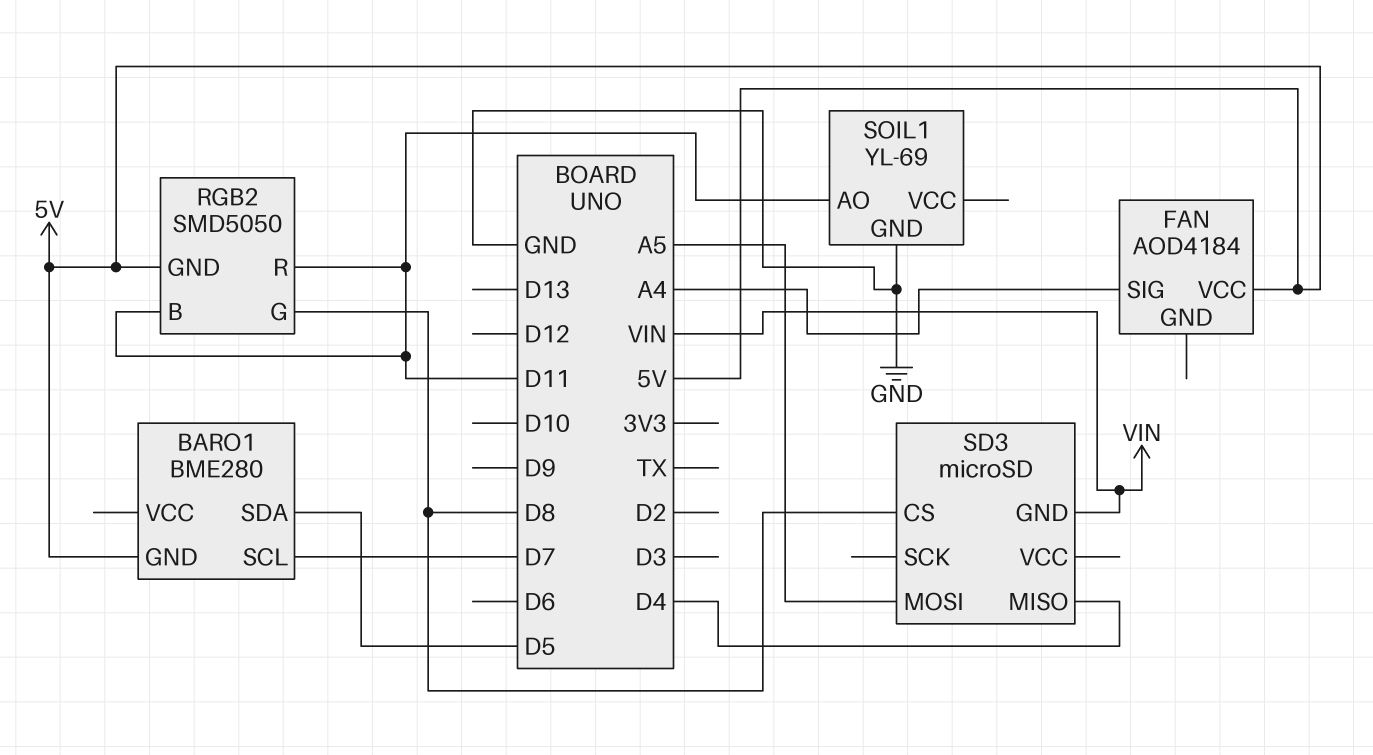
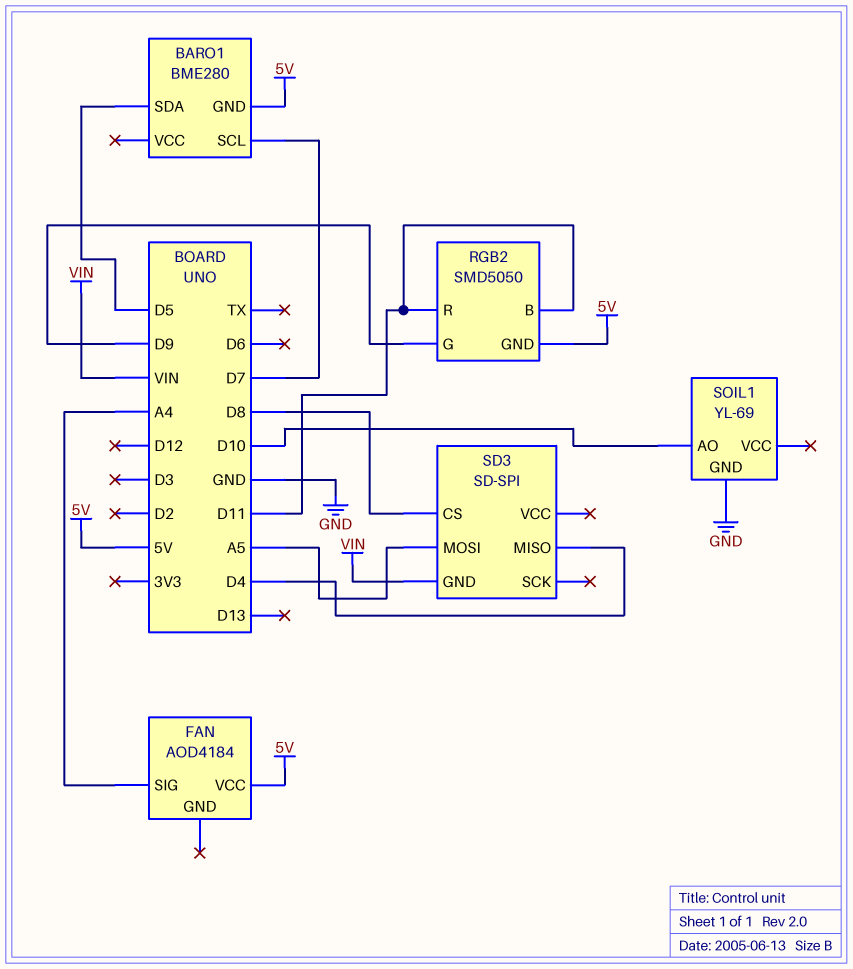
RGB2 pin G: D8 -> D9
SD3: microSD -> SD-SPI
SOIL1 pin AO: D11 -> D10

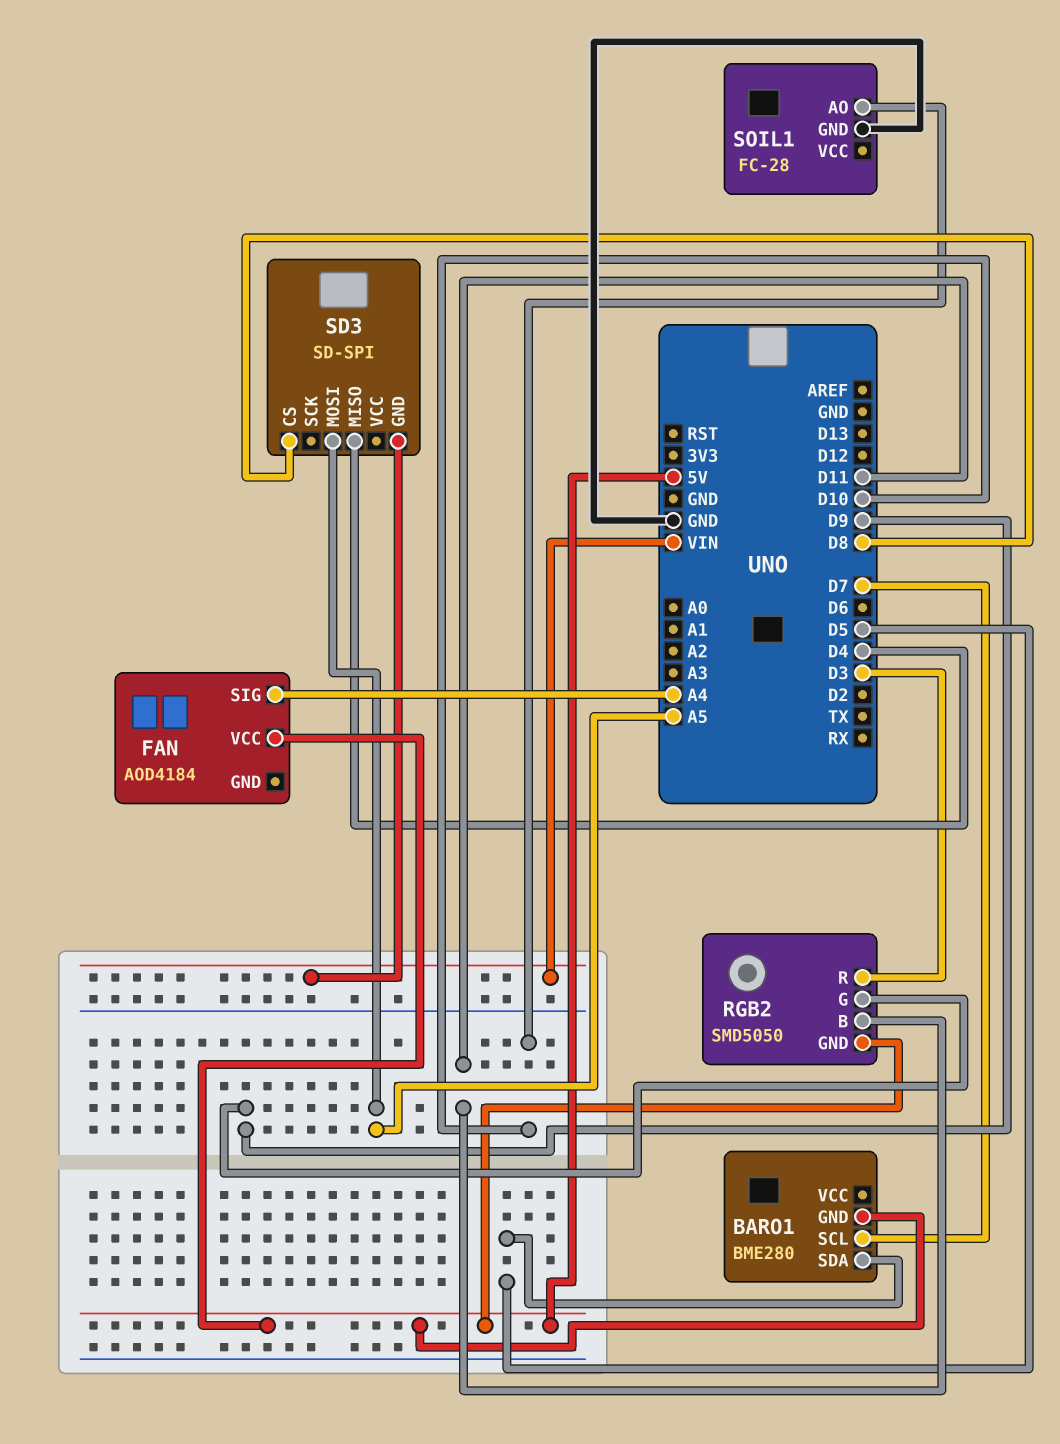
RGB2 pin R: D11 -> D3
SOIL1: YL-69 -> FC-28

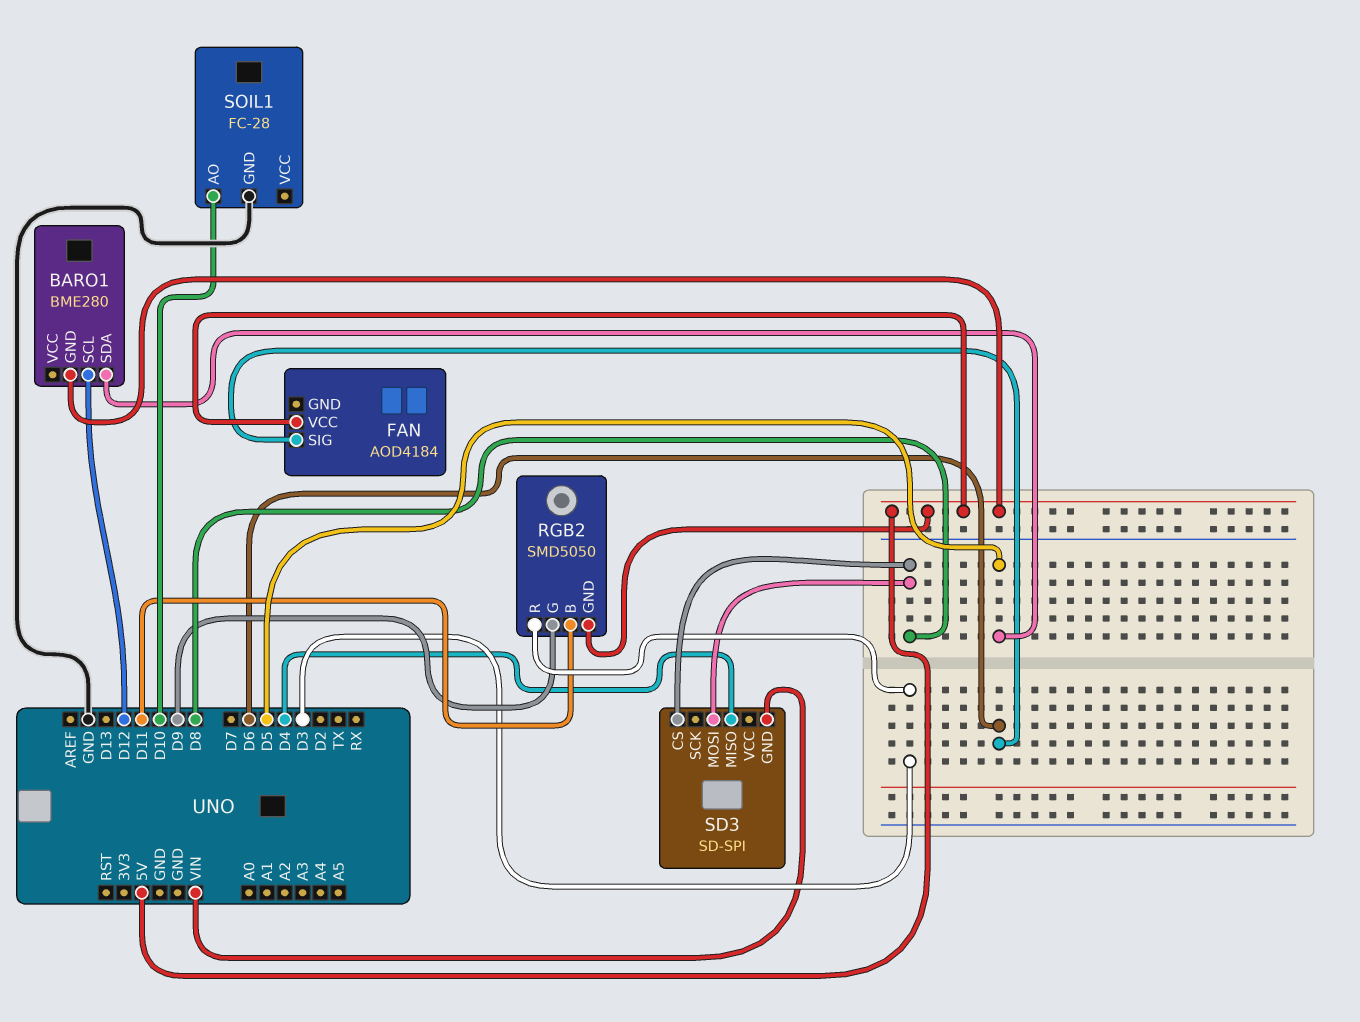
BARO1 pin SCL: D7 -> D12
FAN pin SIG: A4 -> D6
SD3 pin MOSI: A5 -> D8

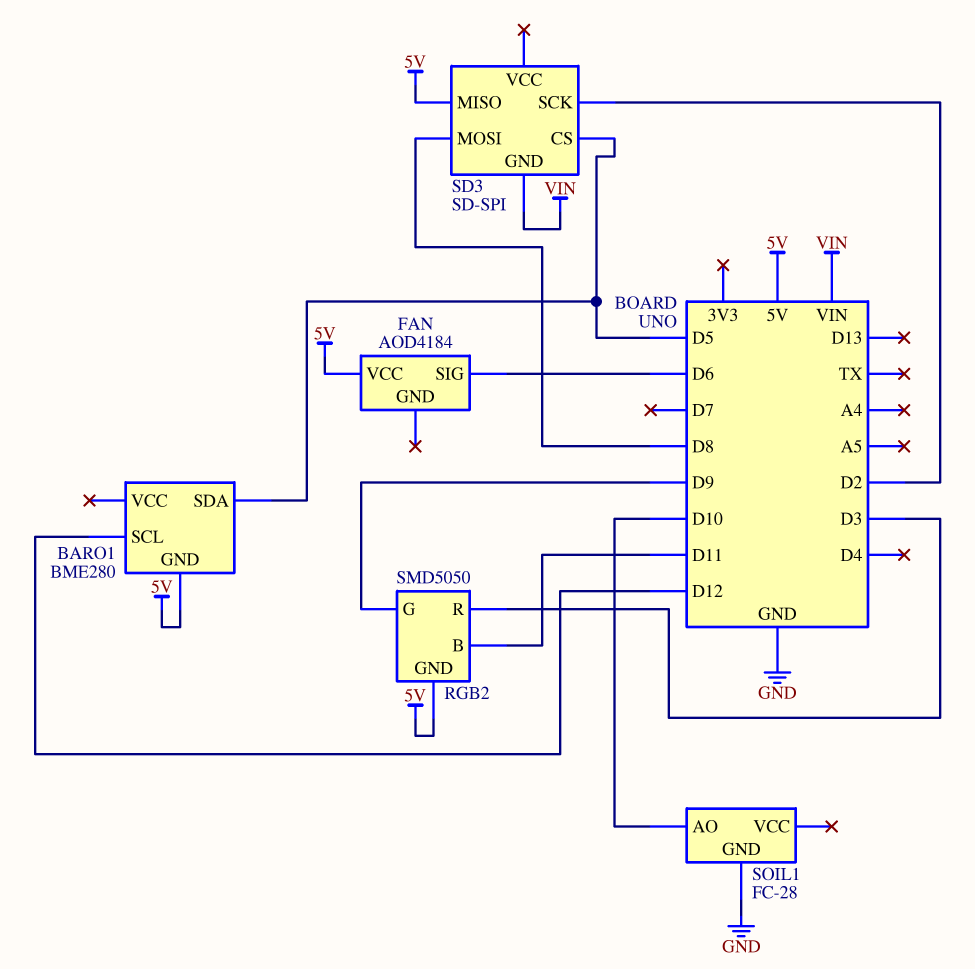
SD3 pin CS: D8 -> D5
SD3 pin MISO: D4 -> 5V
SD3 pin SCK: none -> D2

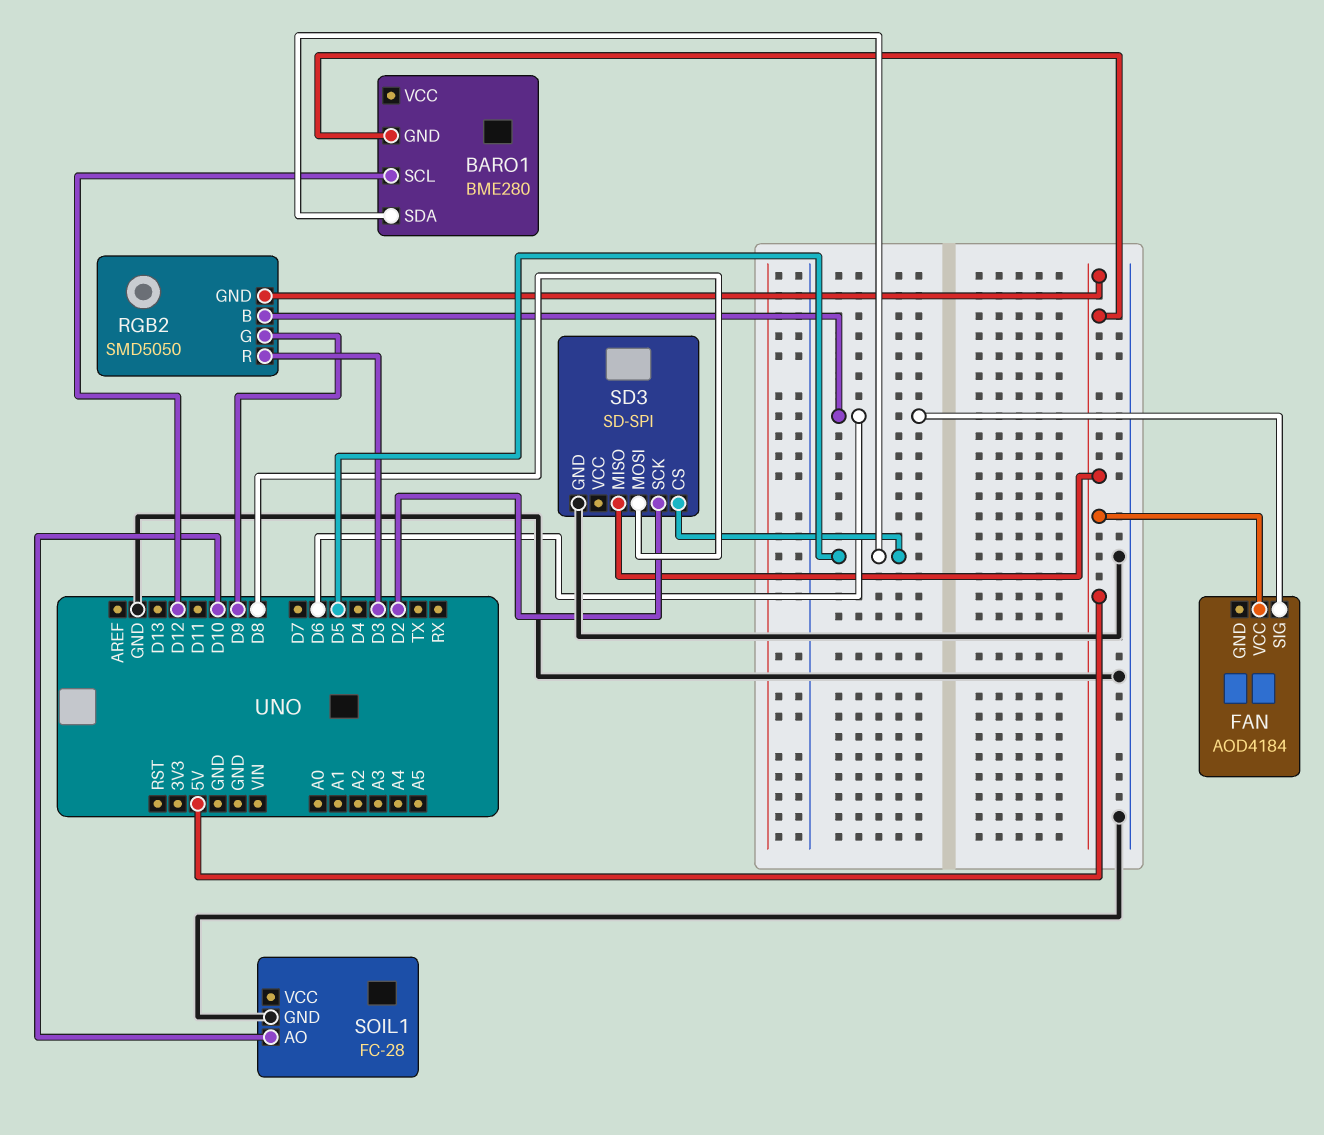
RGB2 pin B: D11 -> D6
SD3 pin GND: VIN -> GND

